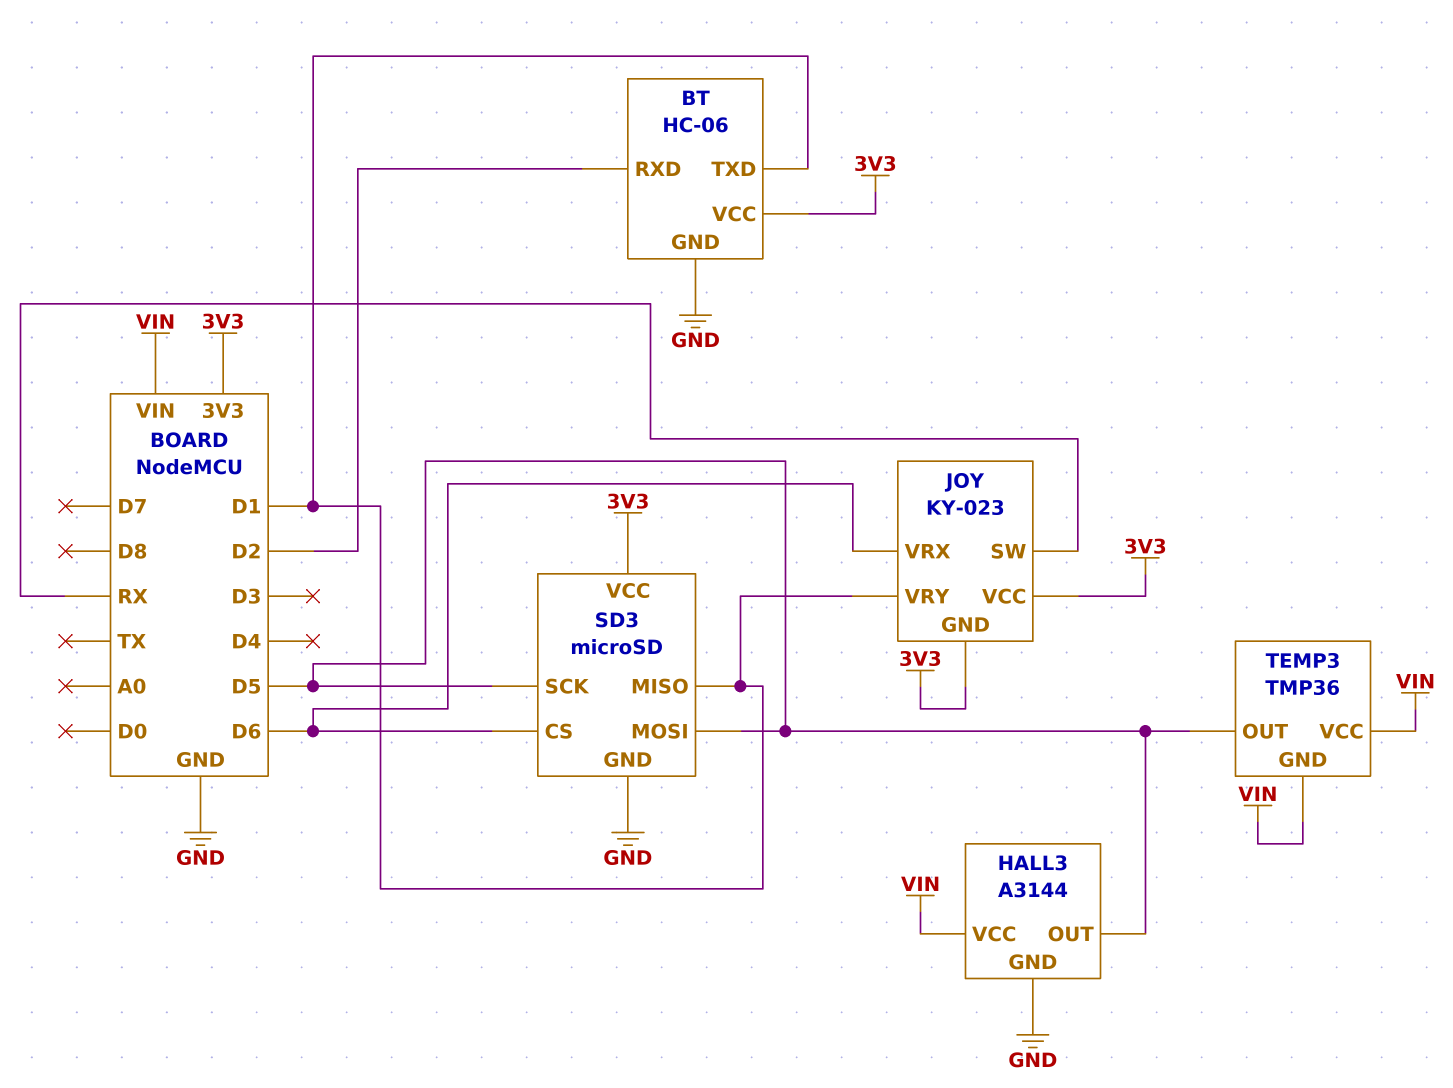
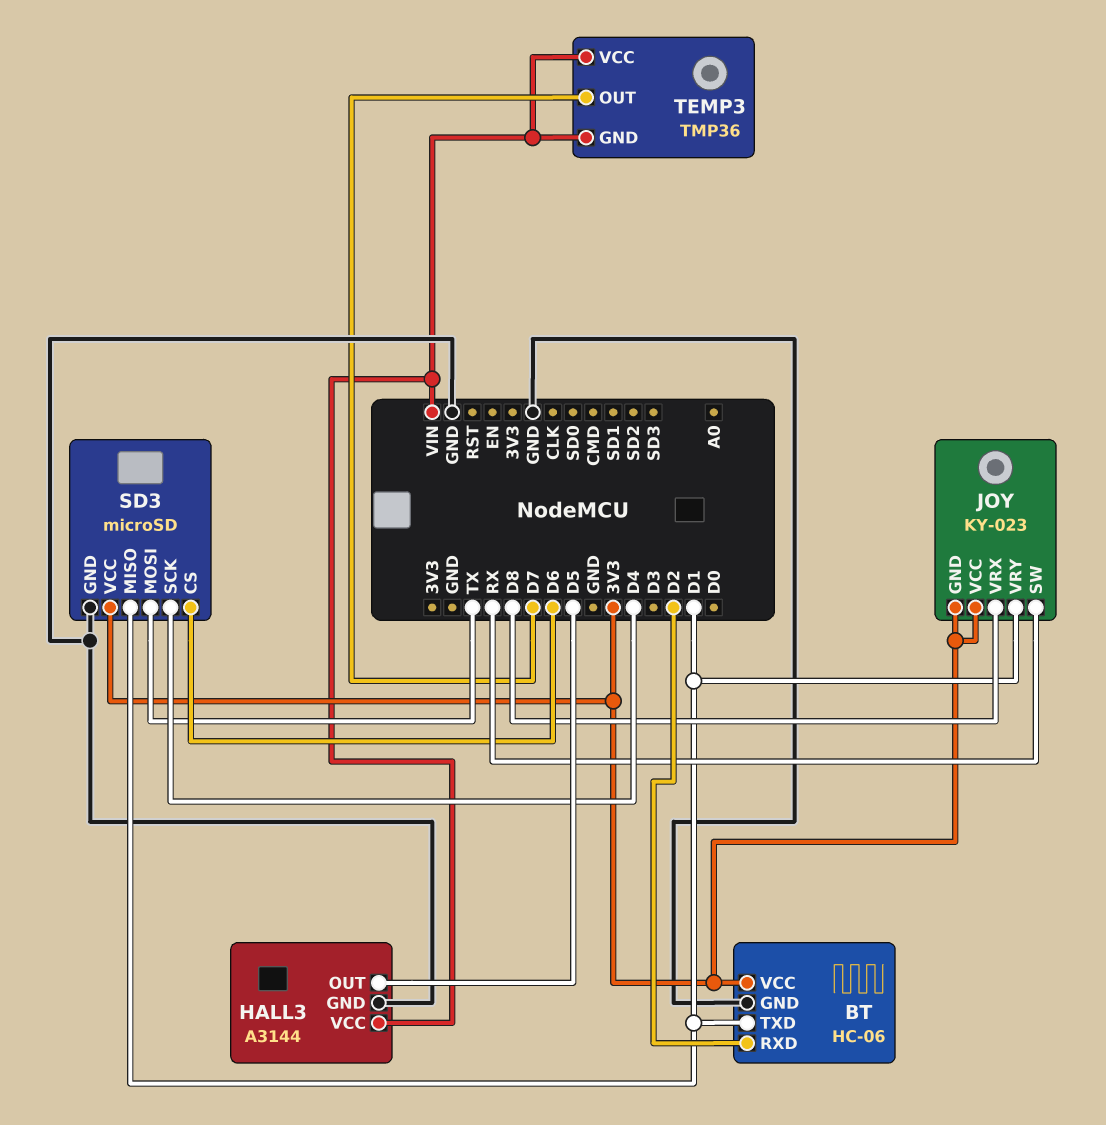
JOY pin VRX: D6 -> D8
SD3 pin MOSI: D5 -> TX
SD3 pin SCK: D5 -> D4
TEMP3 pin OUT: D5 -> D7

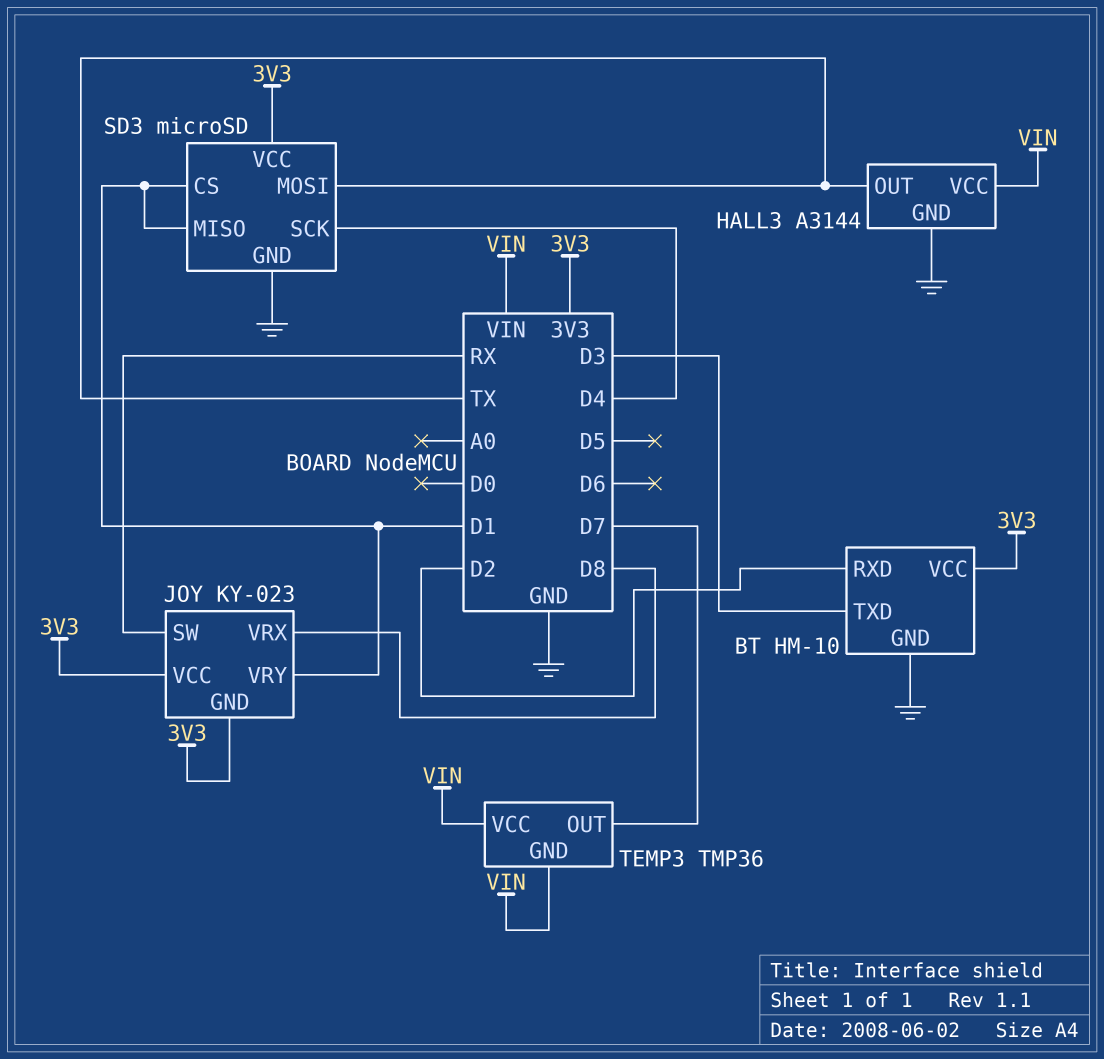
BT: HC-06 -> HM-10
BT pin TXD: D1 -> D3
HALL3 pin OUT: D5 -> TX
SD3 pin CS: D6 -> D1

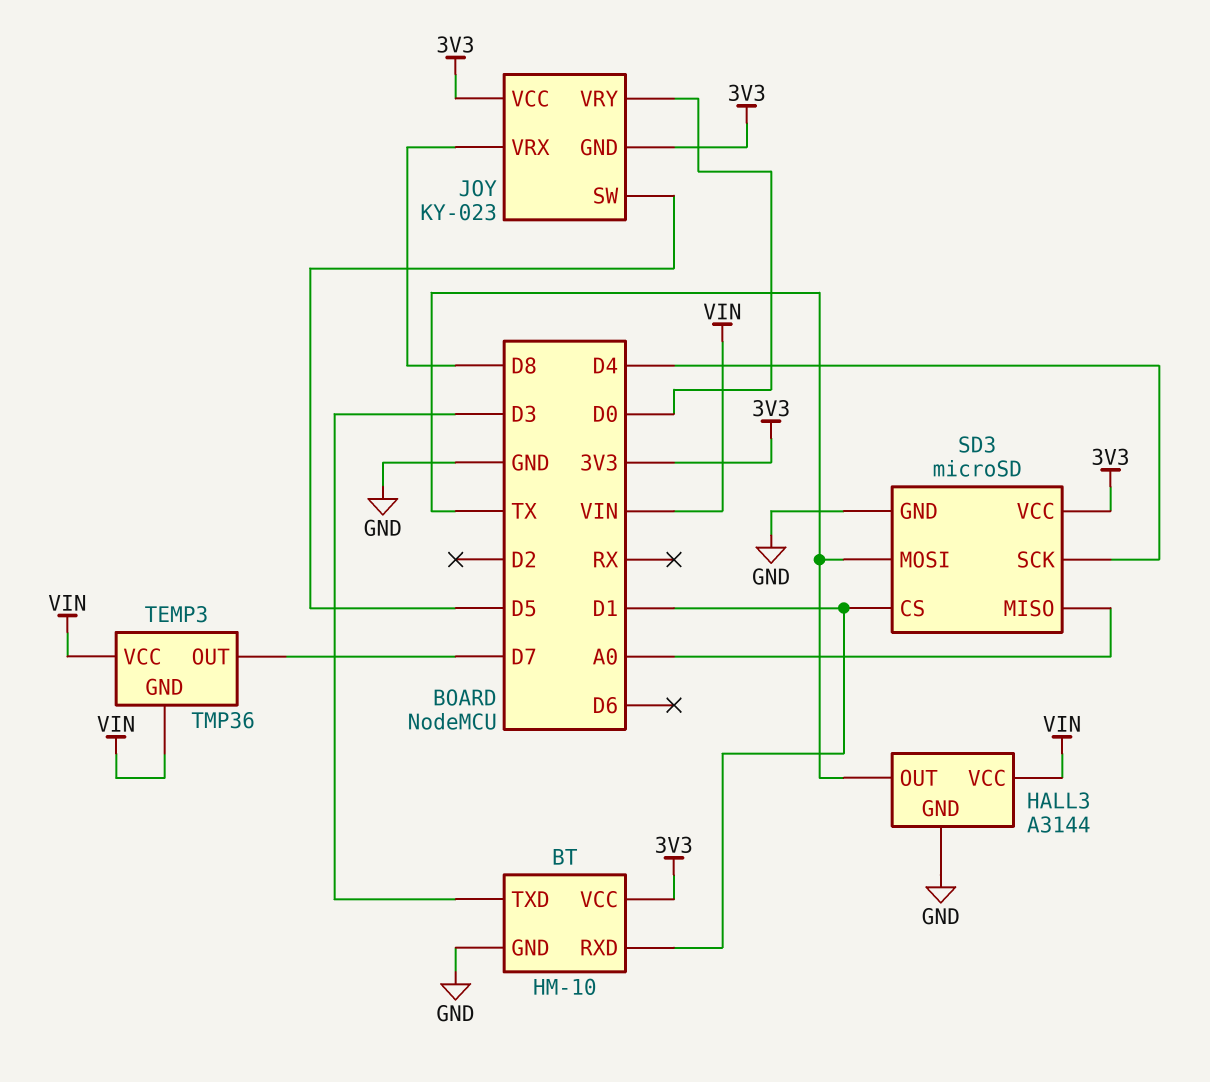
BT pin RXD: D2 -> D1
JOY pin SW: RX -> D5
JOY pin VRY: D1 -> D0
SD3 pin MISO: D1 -> A0

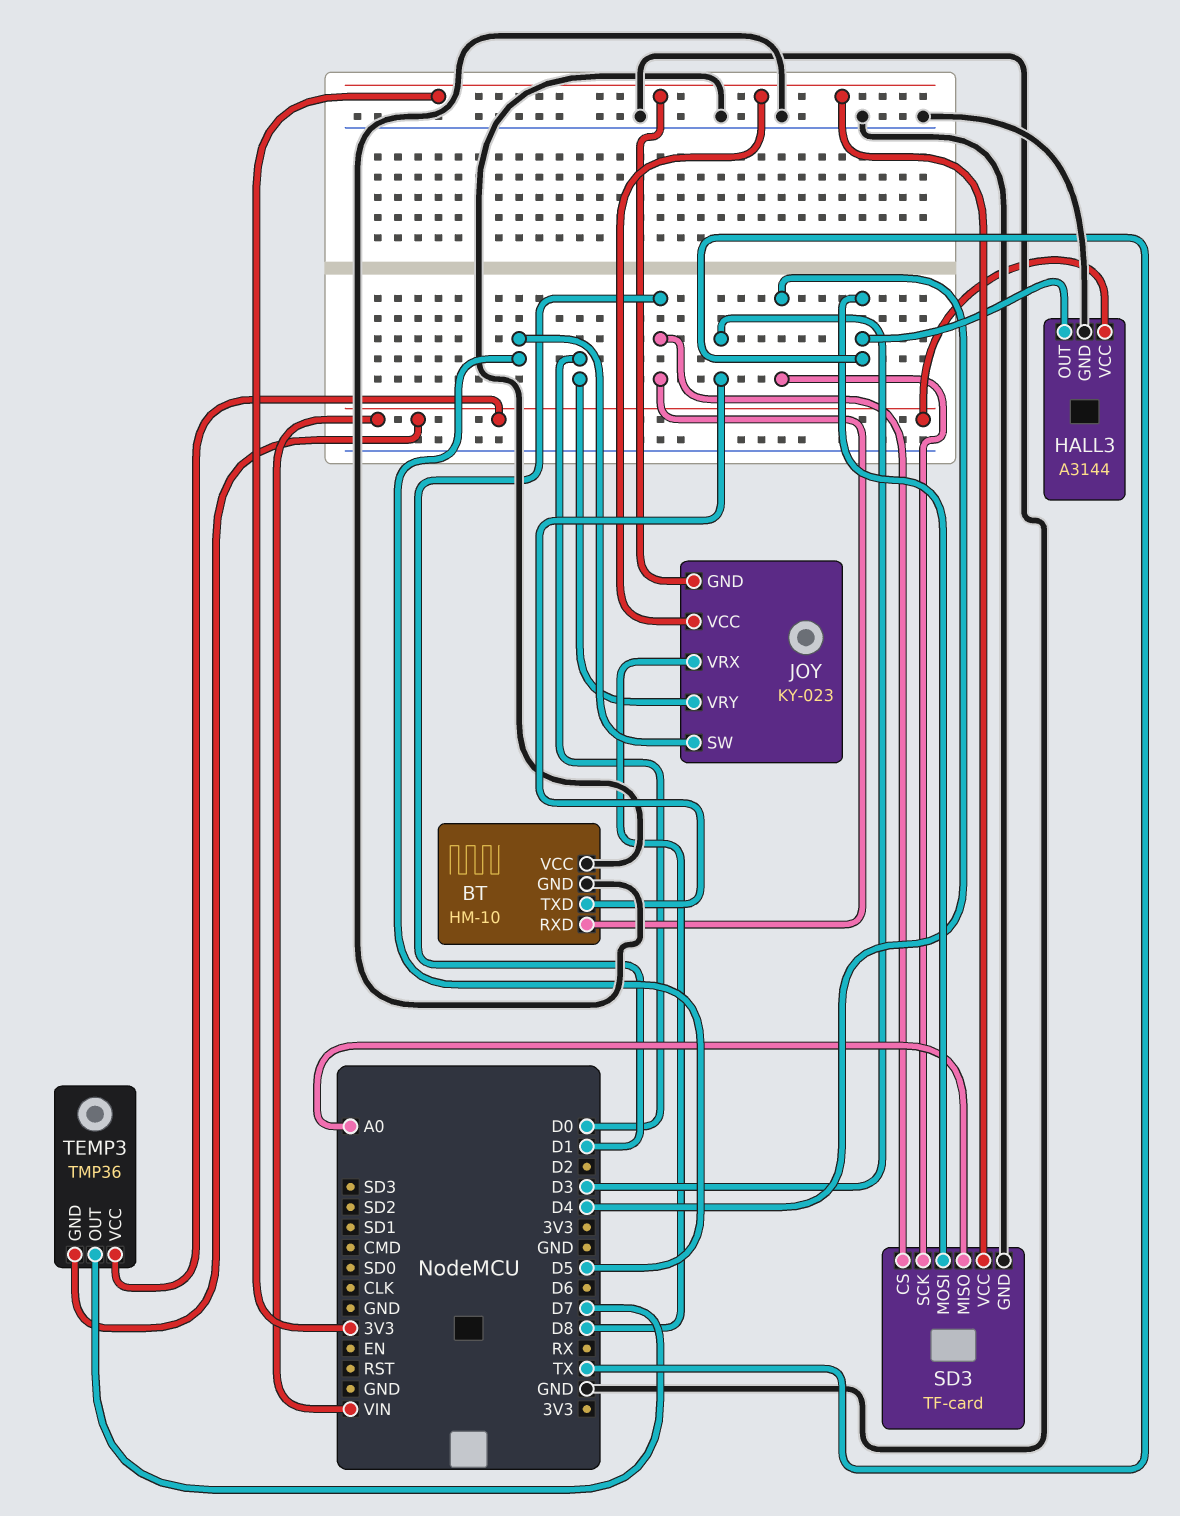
BT pin VCC: 3V3 -> GND
SD3: microSD -> TF-card

